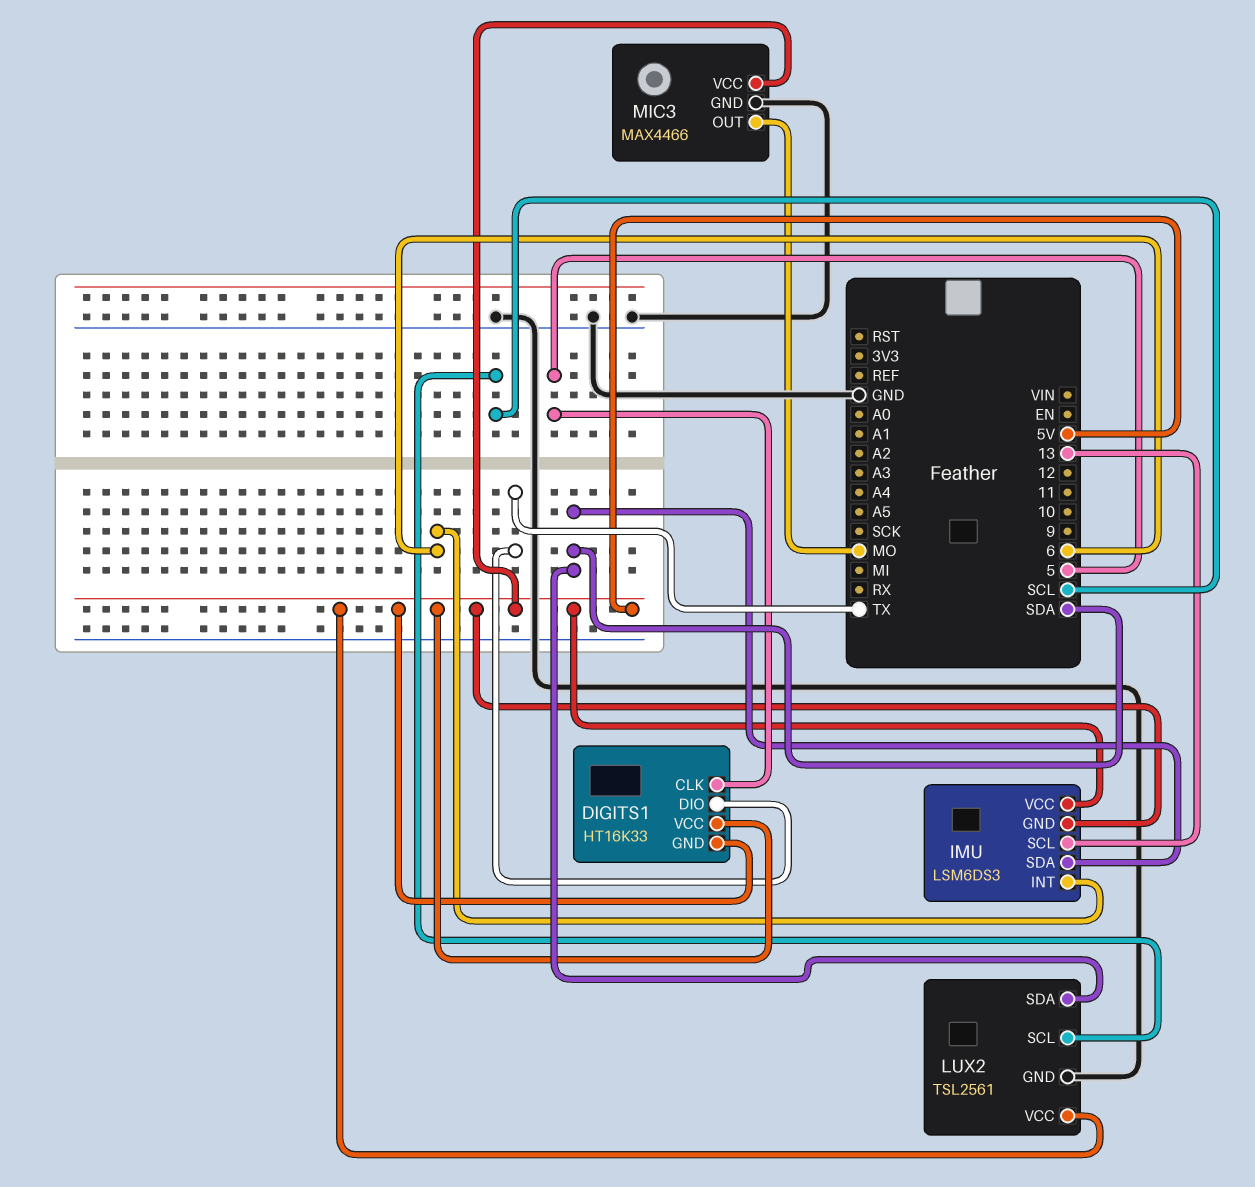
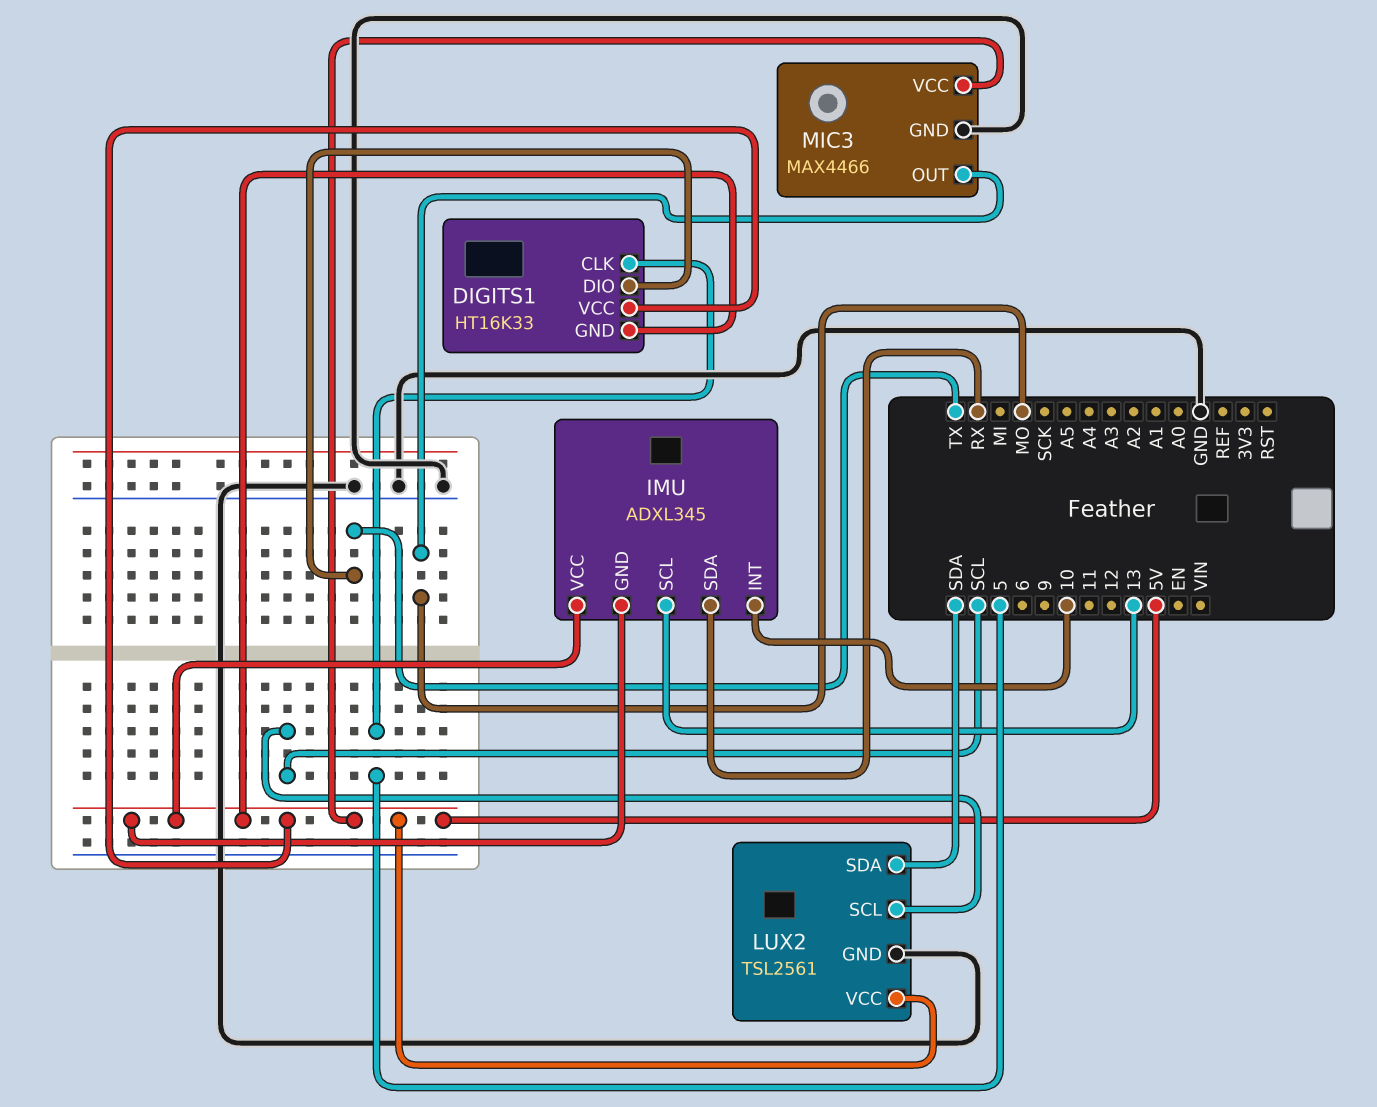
IMU: LSM6DS3 -> ADXL345
IMU pin INT: 6 -> 10
IMU pin SDA: SDA -> RX

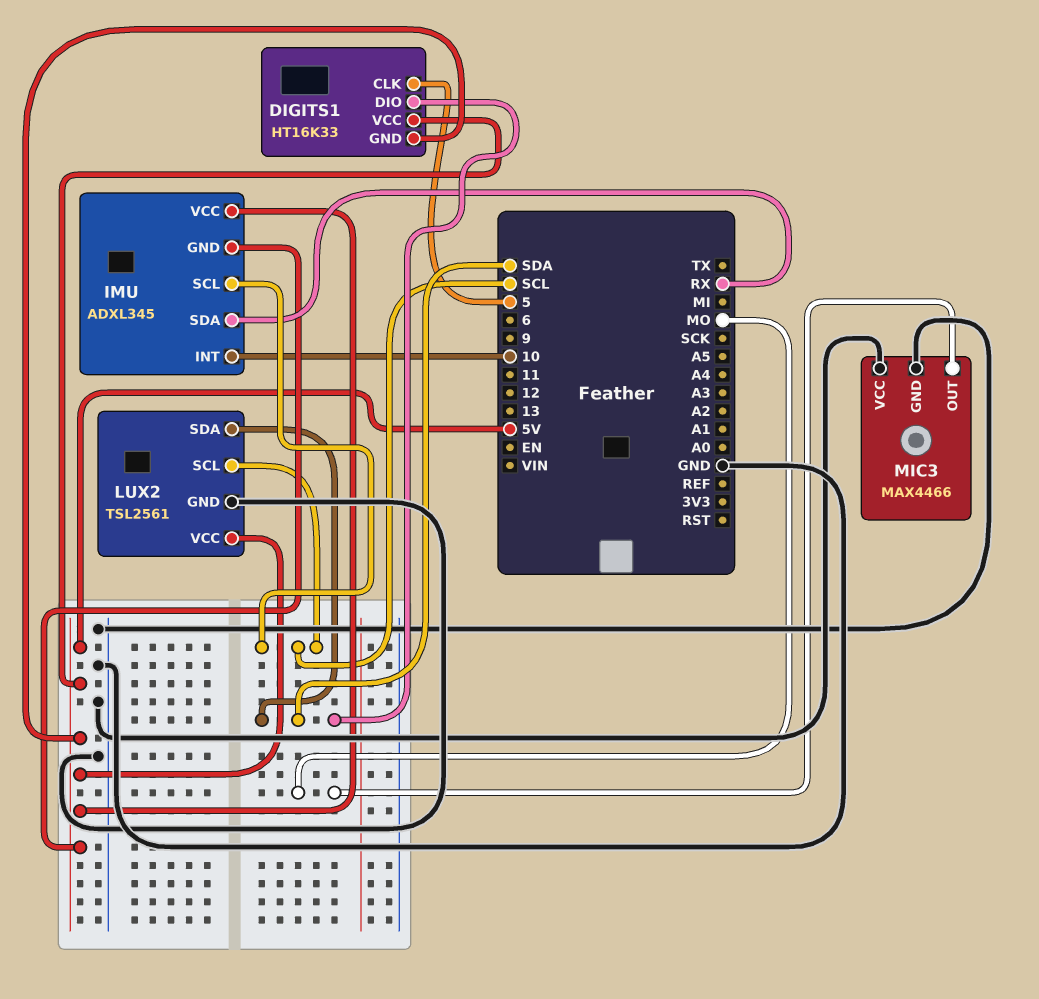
DIGITS1 pin DIO: TX -> SDA
IMU pin SCL: 13 -> SCL
MIC3 pin VCC: 5V -> GND

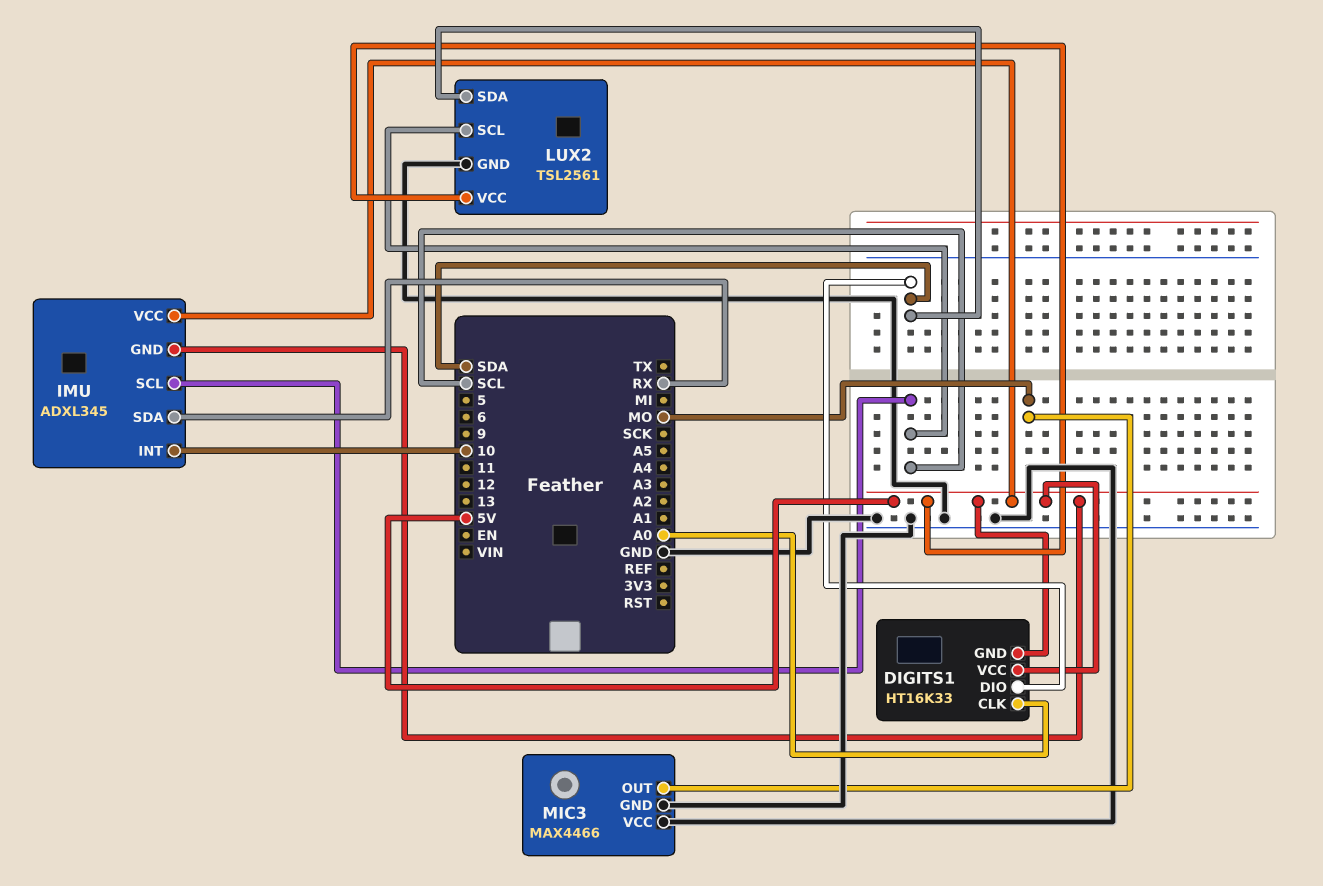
DIGITS1 pin CLK: 5 -> A0

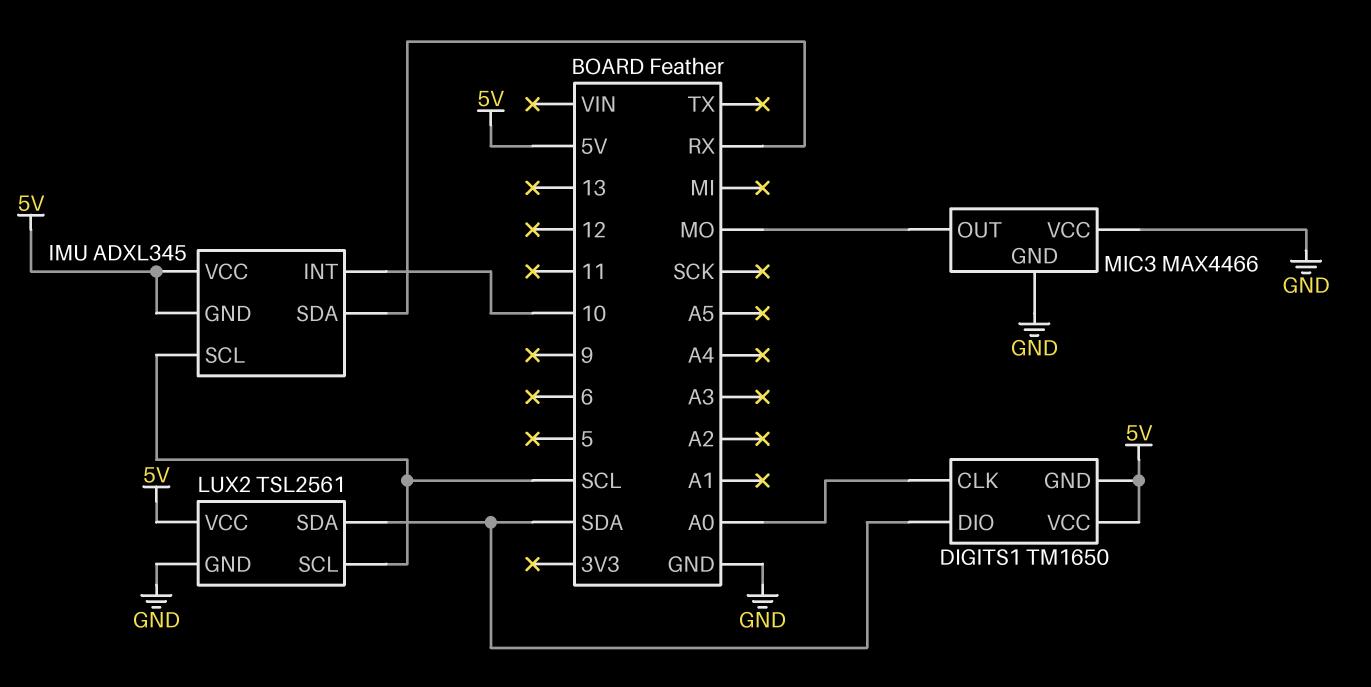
DIGITS1: HT16K33 -> TM1650

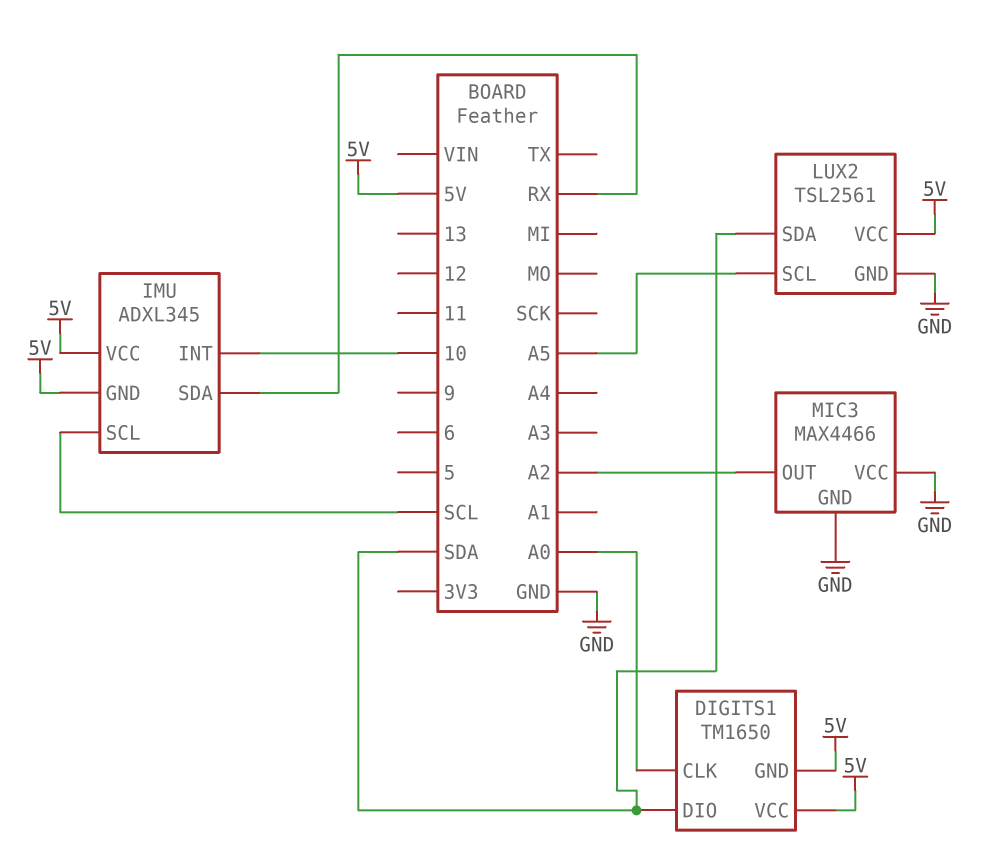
LUX2 pin SCL: SCL -> A5
MIC3 pin OUT: MO -> A2

